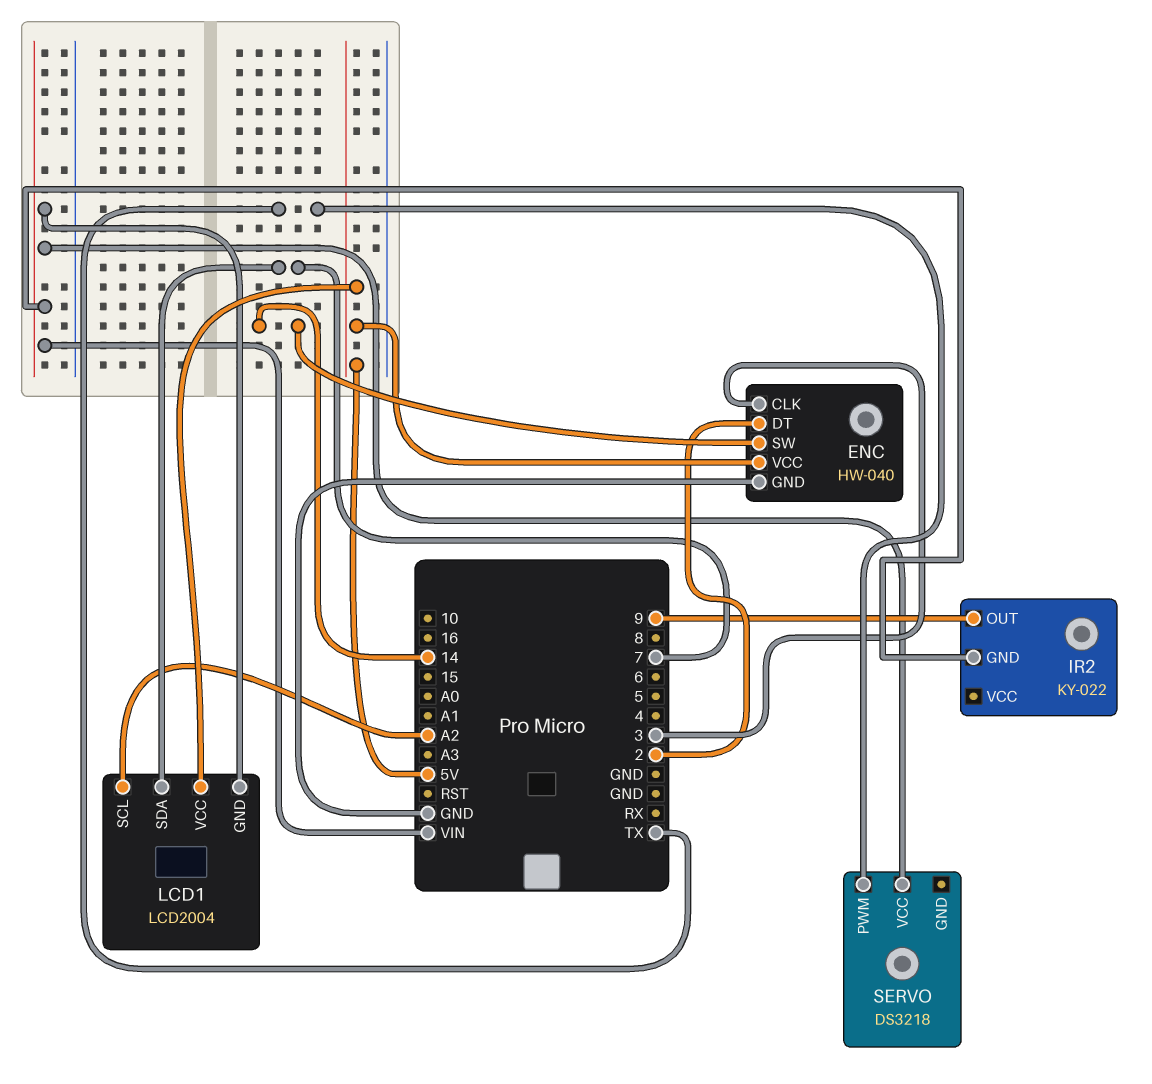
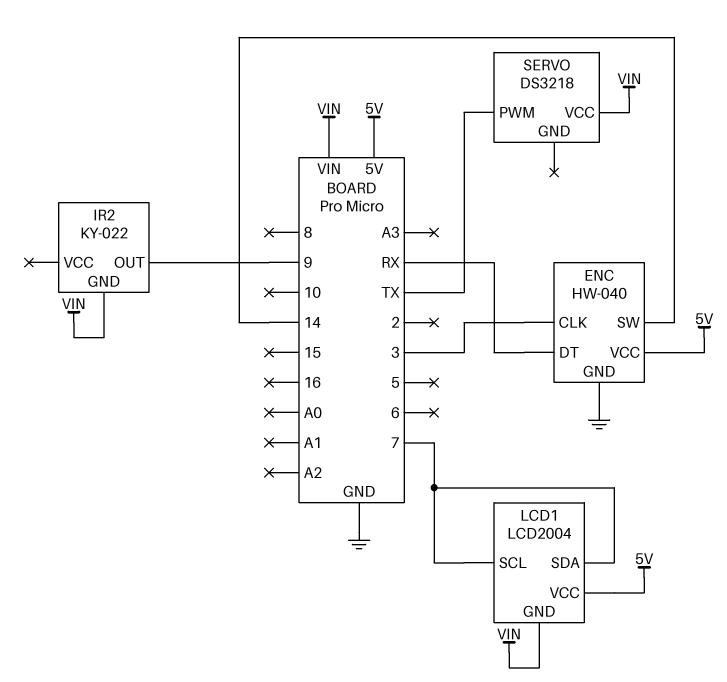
ENC pin DT: 2 -> RX
LCD1 pin SCL: A2 -> 7

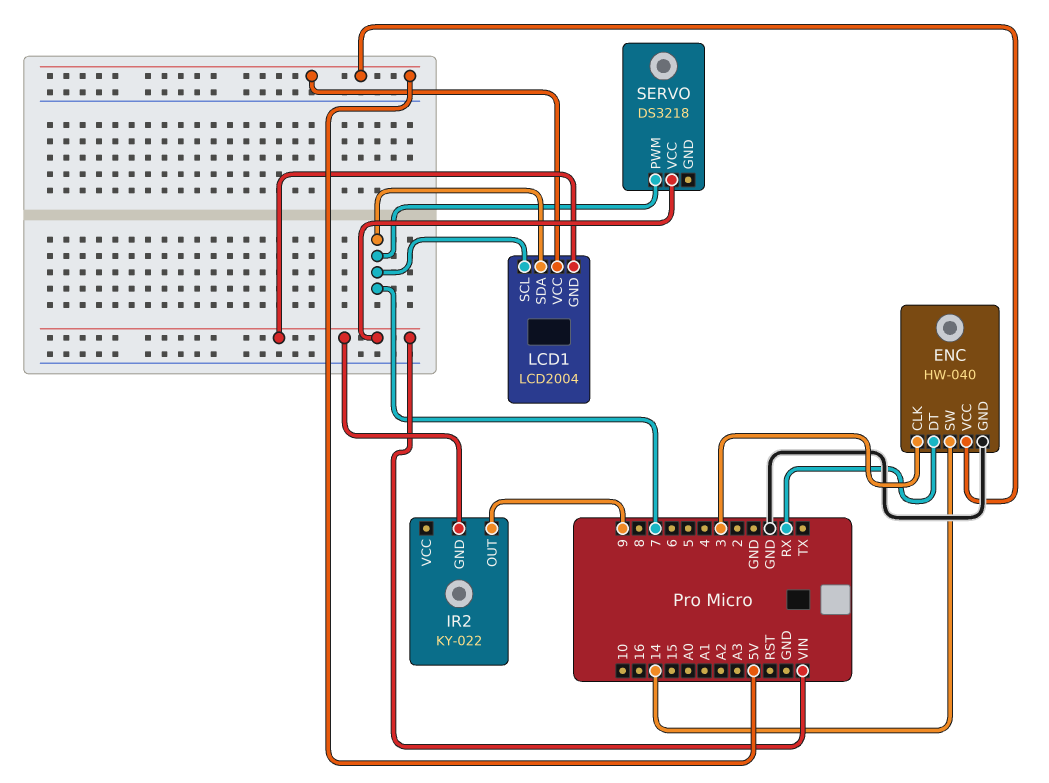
SERVO pin PWM: TX -> 7

